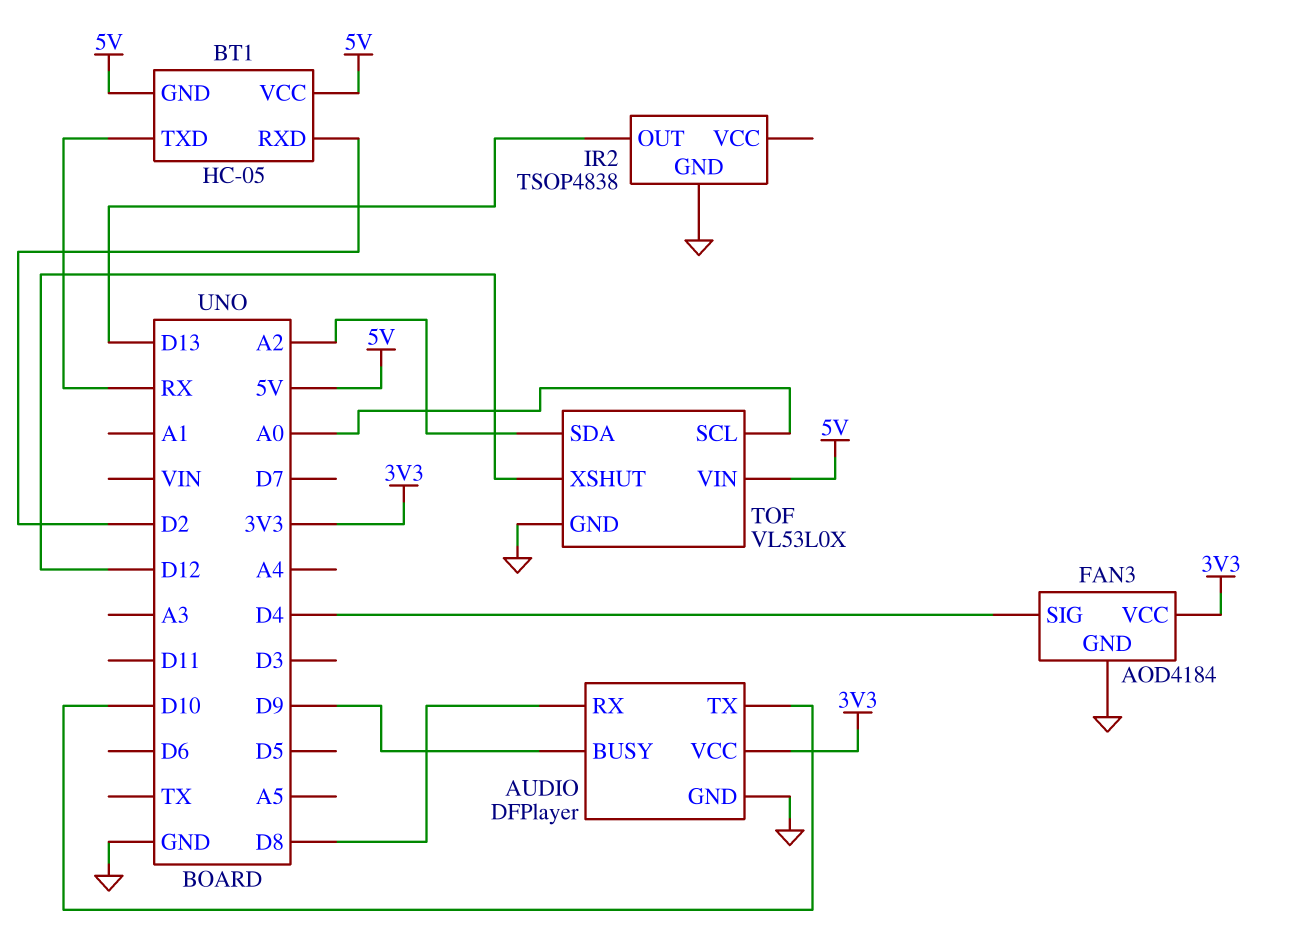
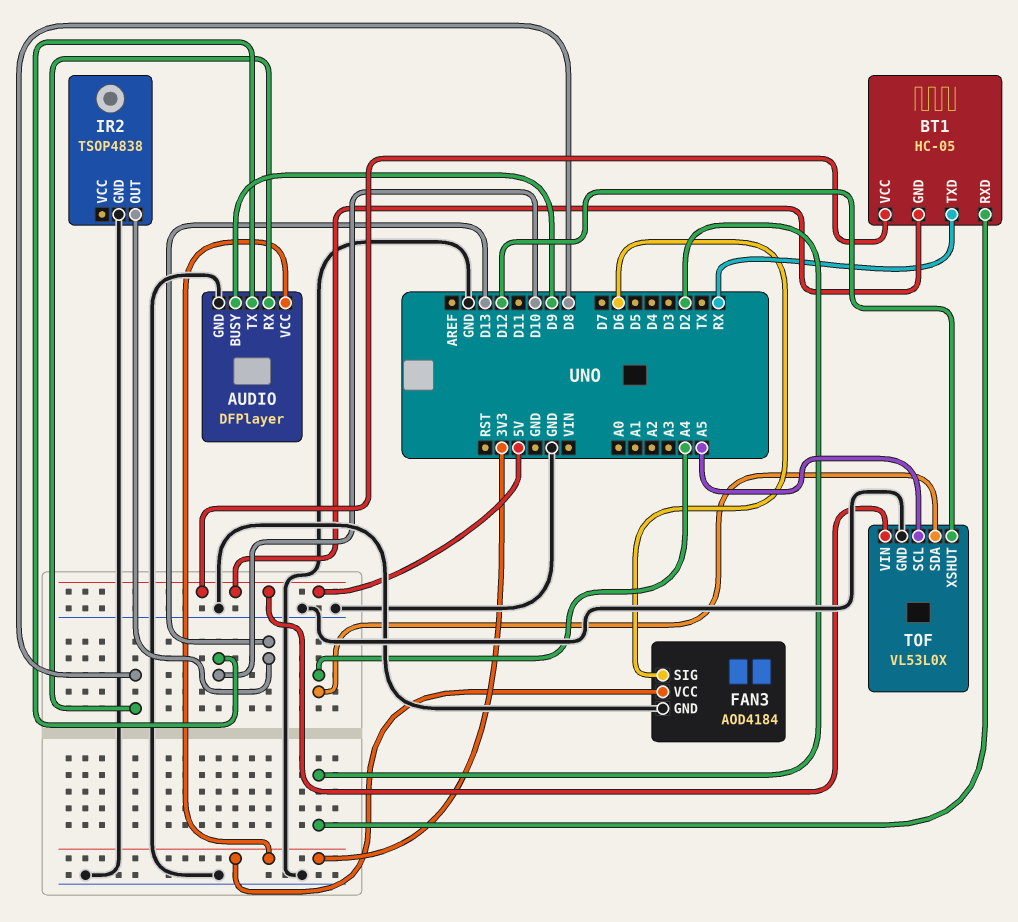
FAN3 pin SIG: D4 -> D6
TOF pin SCL: A0 -> A5
TOF pin SDA: A2 -> A4

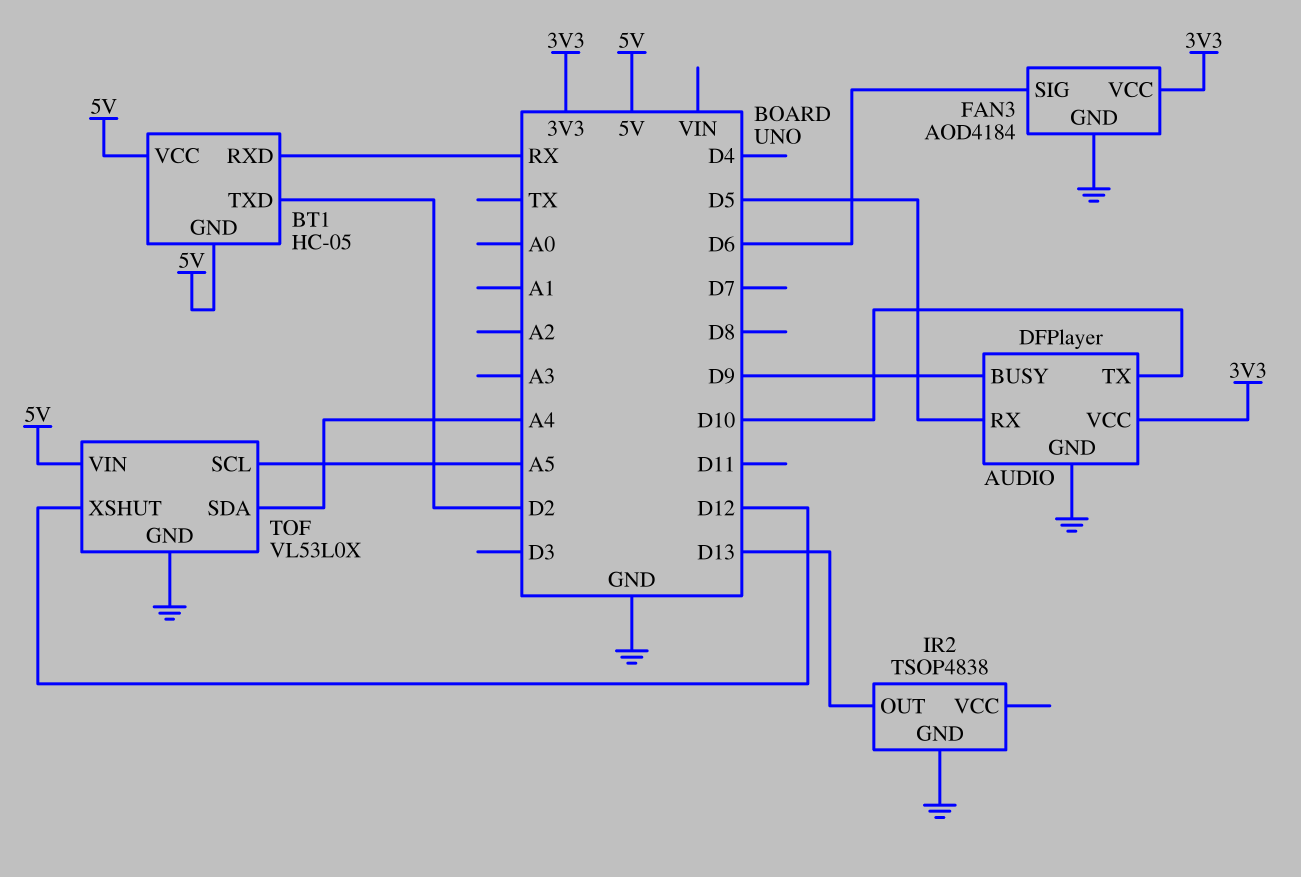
AUDIO pin RX: D8 -> D5
BT1 pin RXD: D2 -> RX
BT1 pin TXD: RX -> D2

